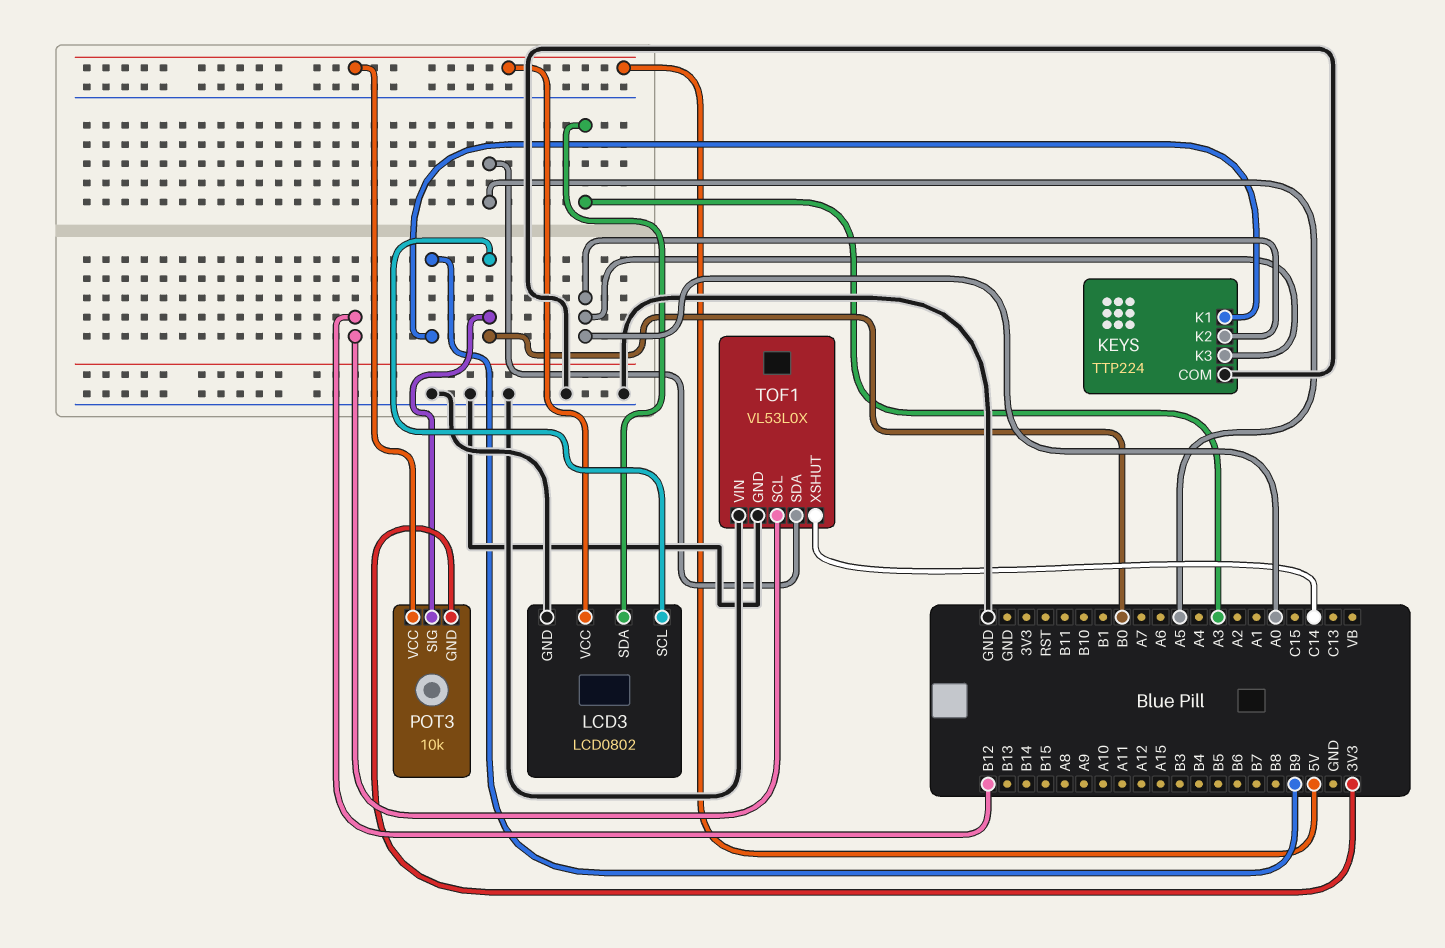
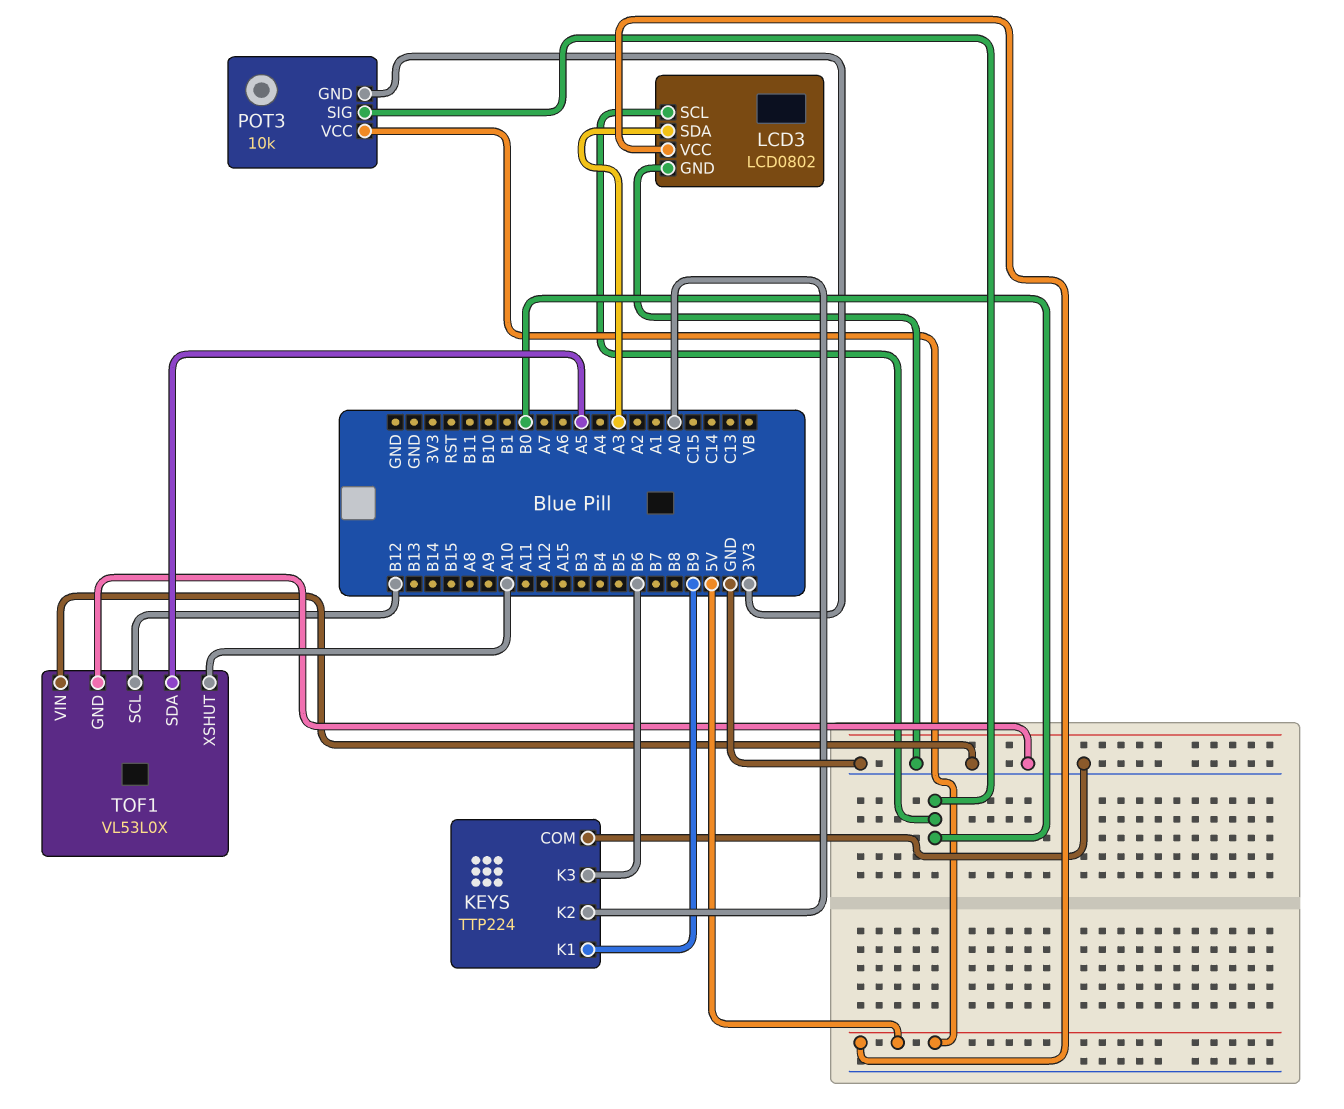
KEYS pin K3: A0 -> B6
TOF1 pin XSHUT: C14 -> A10

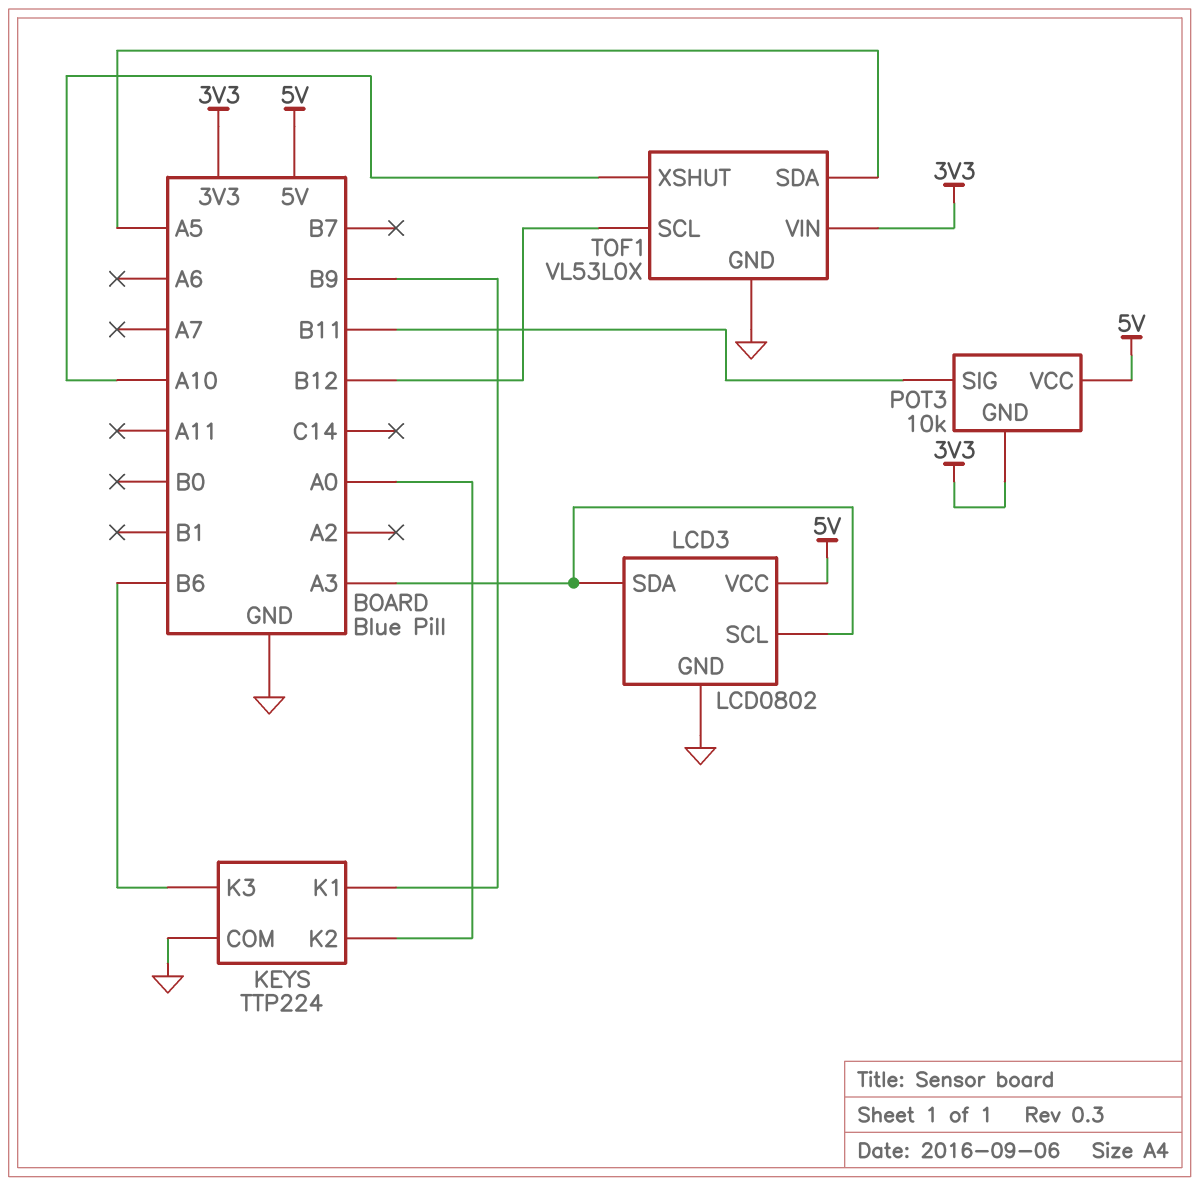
LCD3 pin SCL: B0 -> A3
POT3 pin SIG: B0 -> B11
TOF1 pin VIN: GND -> 3V3

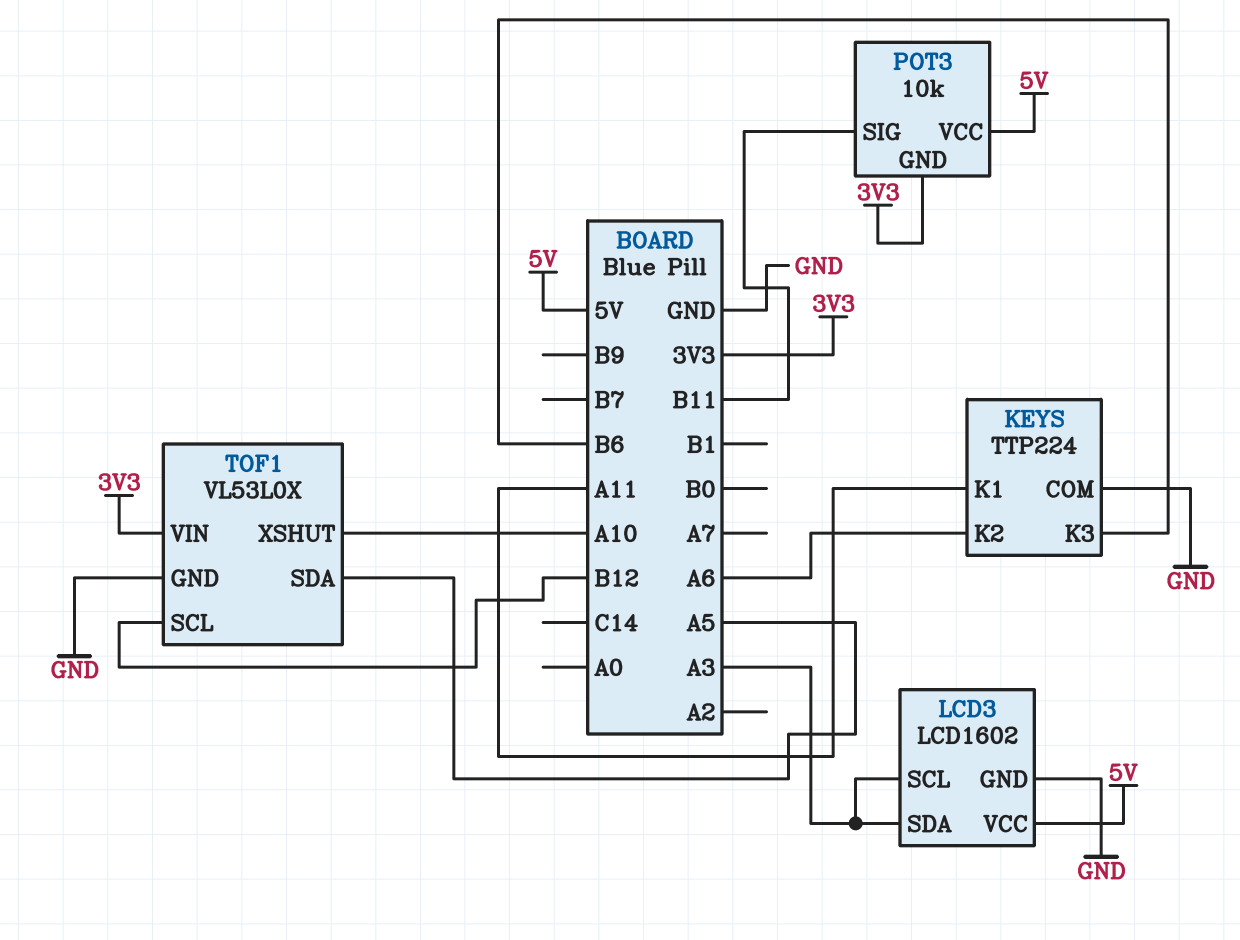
KEYS pin K1: B9 -> A11
KEYS pin K2: A0 -> A6
LCD3: LCD0802 -> LCD1602

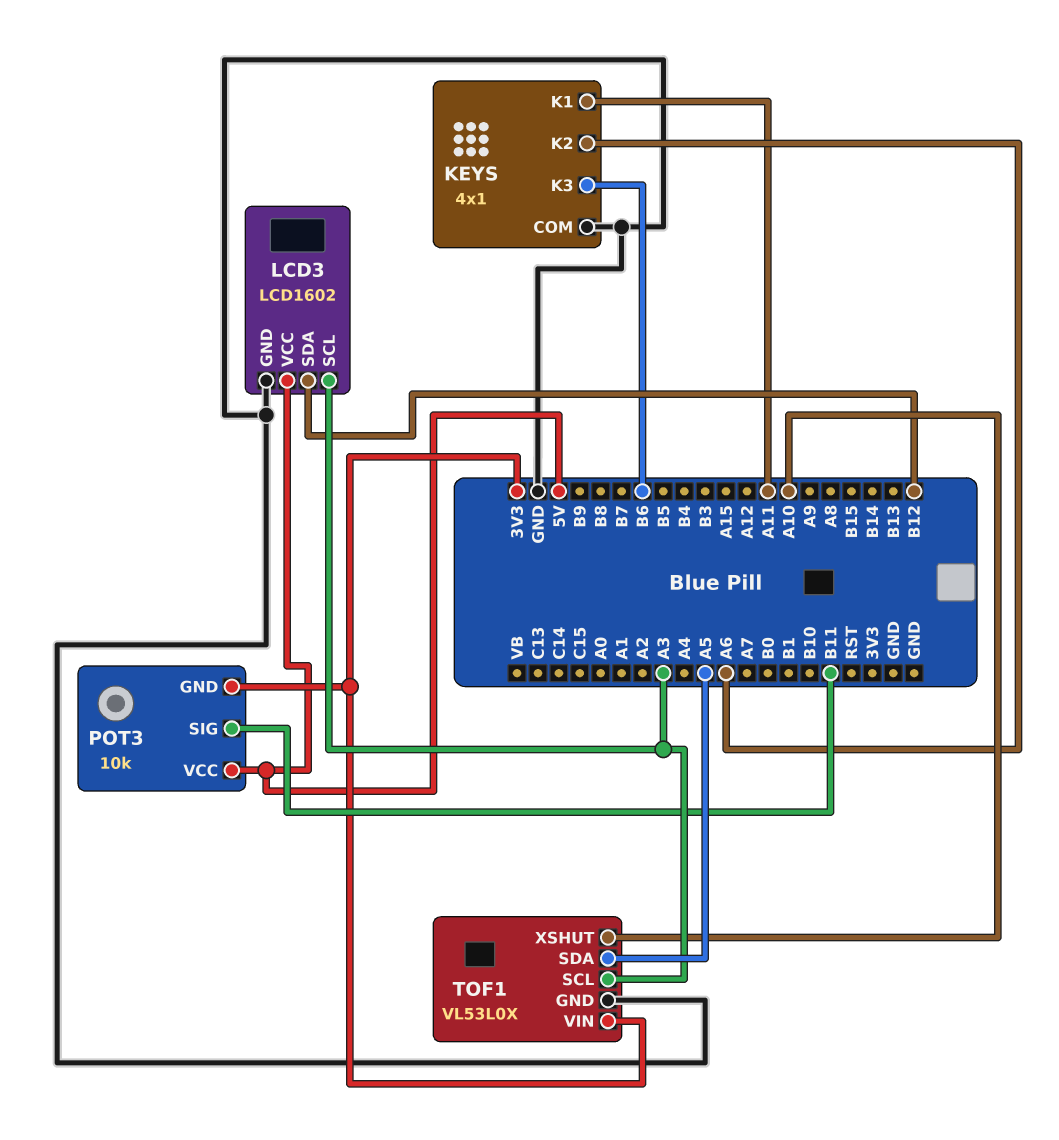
KEYS: TTP224 -> 4x1
LCD3 pin SDA: A3 -> B12
TOF1 pin SCL: B12 -> A3

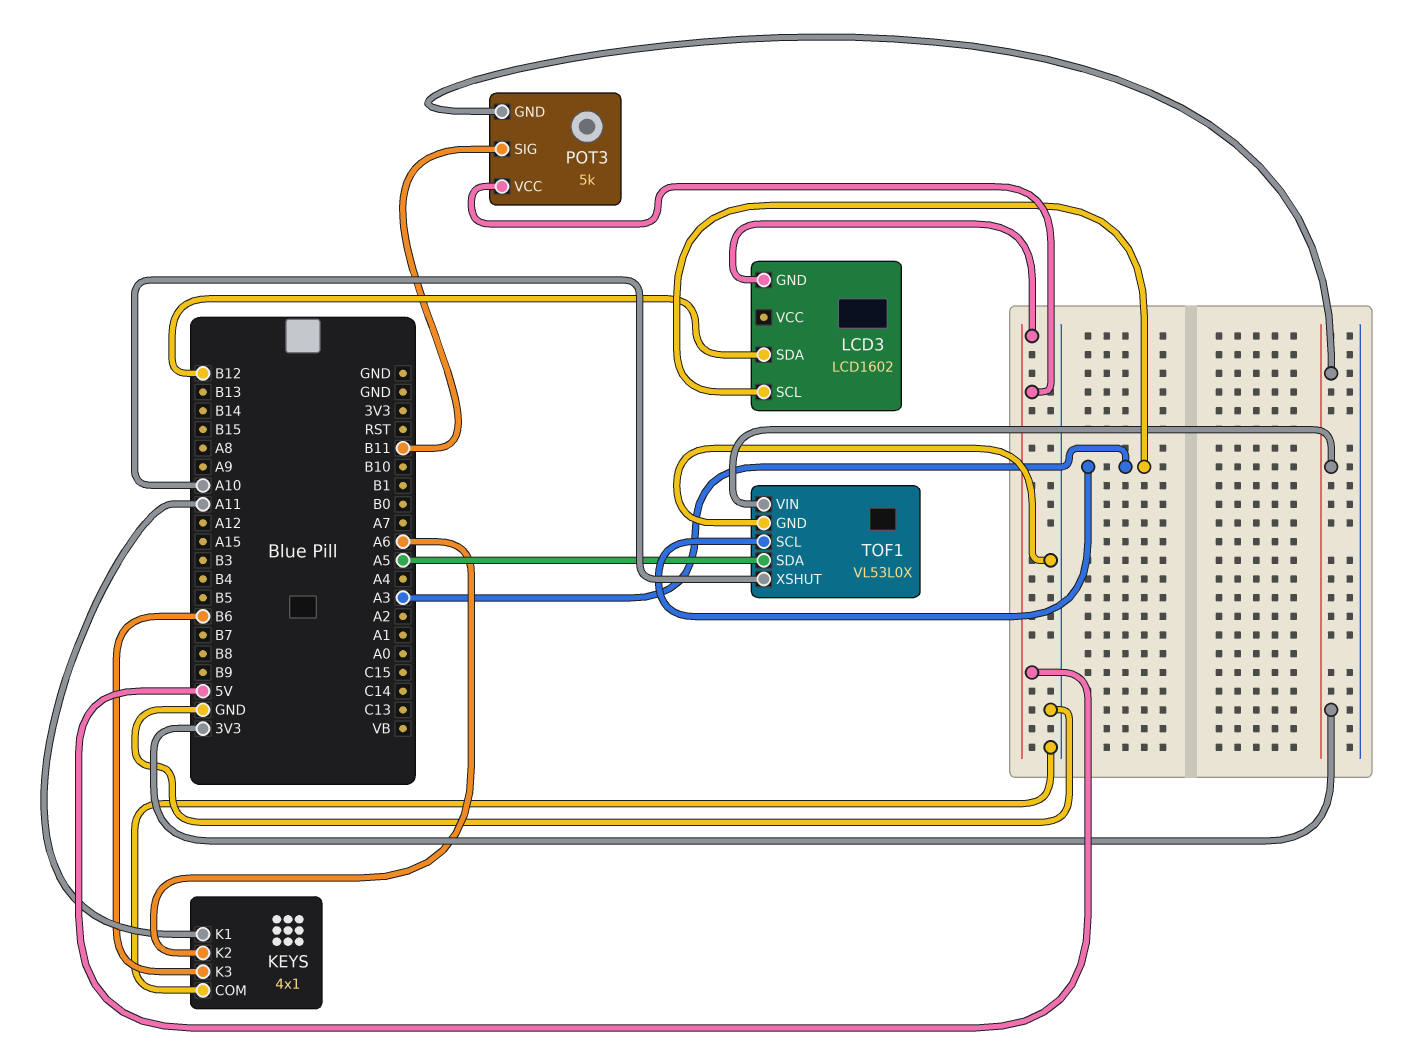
LCD3 pin GND: GND -> 5V
LCD3 pin VCC: 5V -> none
POT3: 10k -> 5k

